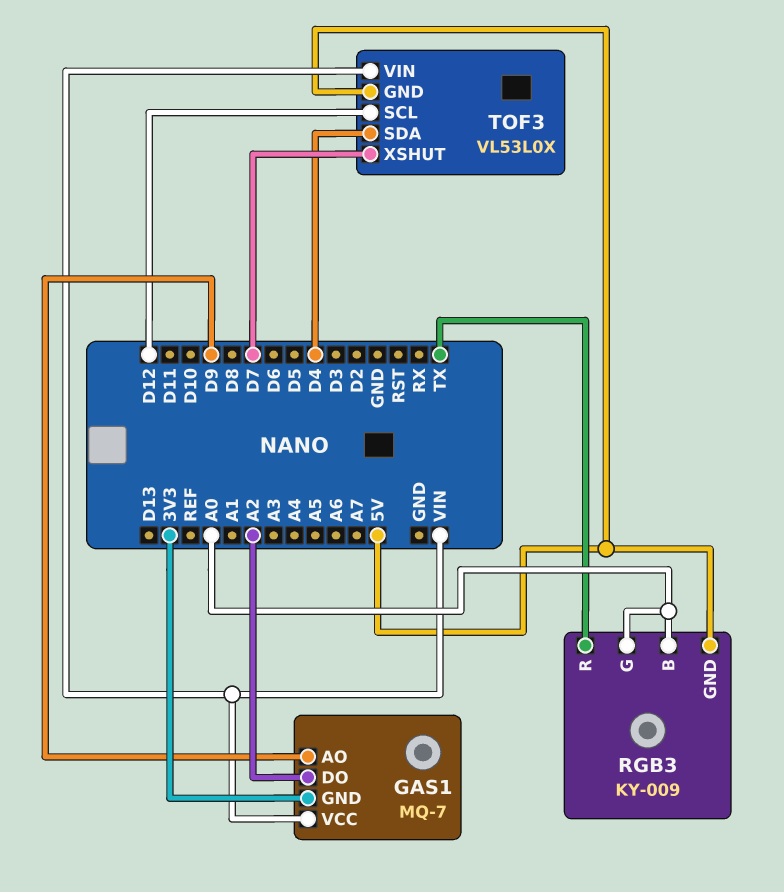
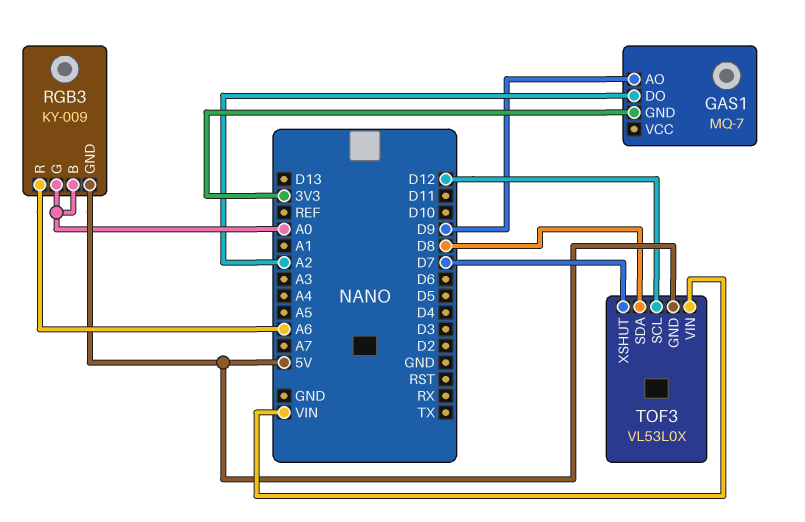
GAS1 pin VCC: VIN -> none
RGB3 pin R: TX -> A6
TOF3 pin SDA: D4 -> D8

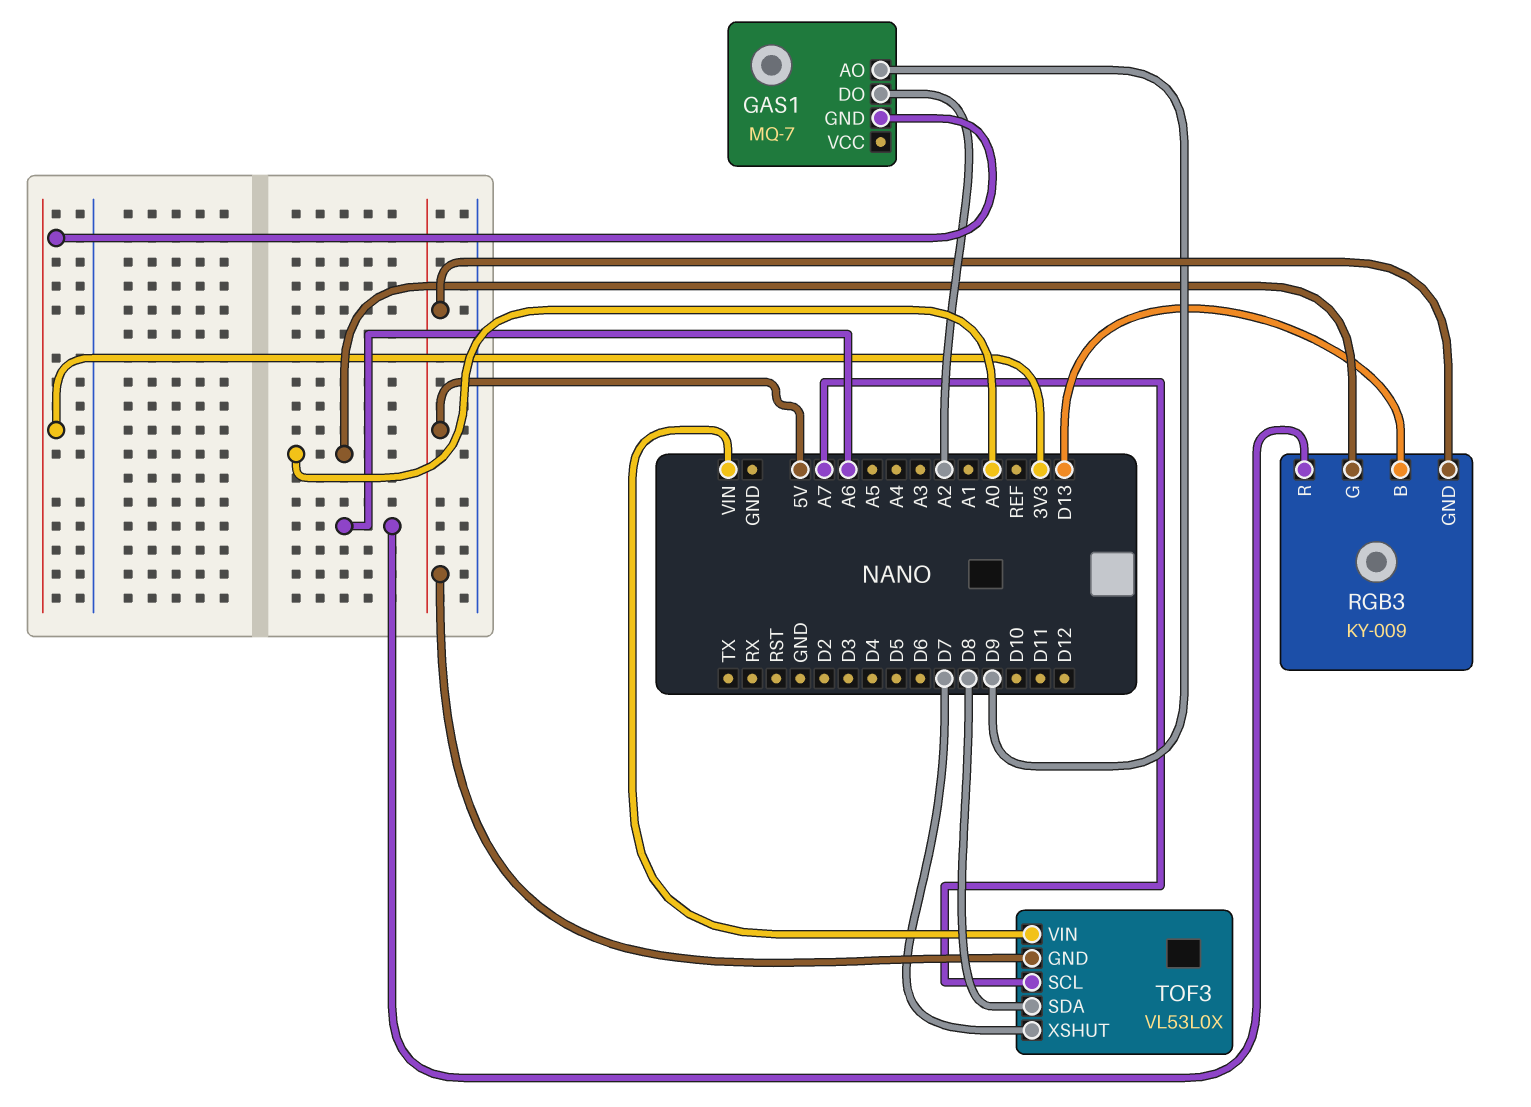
RGB3 pin B: A0 -> D13
TOF3 pin SCL: D12 -> A7

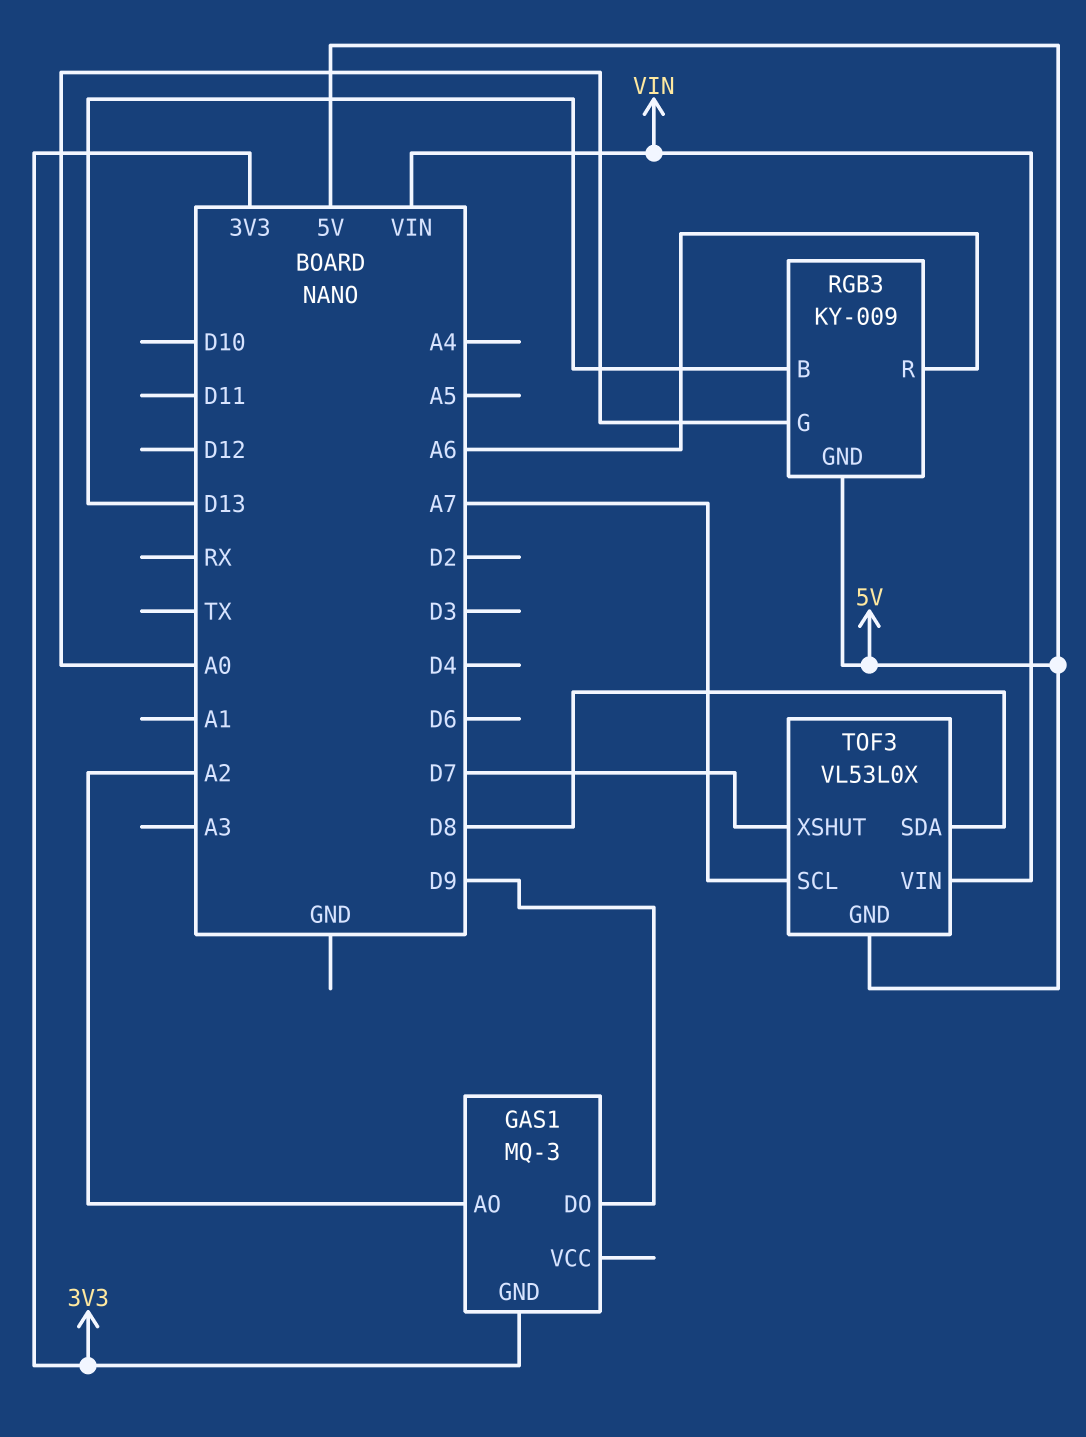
GAS1: MQ-7 -> MQ-3
GAS1 pin AO: D9 -> A2
GAS1 pin DO: A2 -> D9

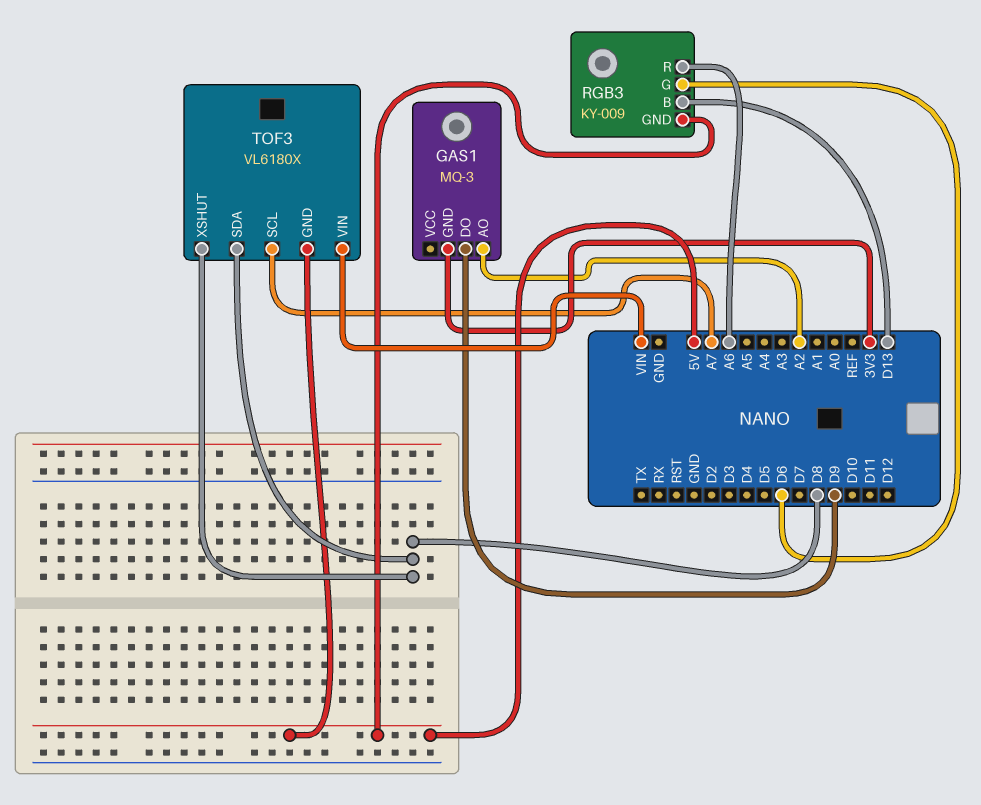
RGB3 pin G: A0 -> D6
TOF3: VL53L0X -> VL6180X
TOF3 pin XSHUT: D7 -> D8

